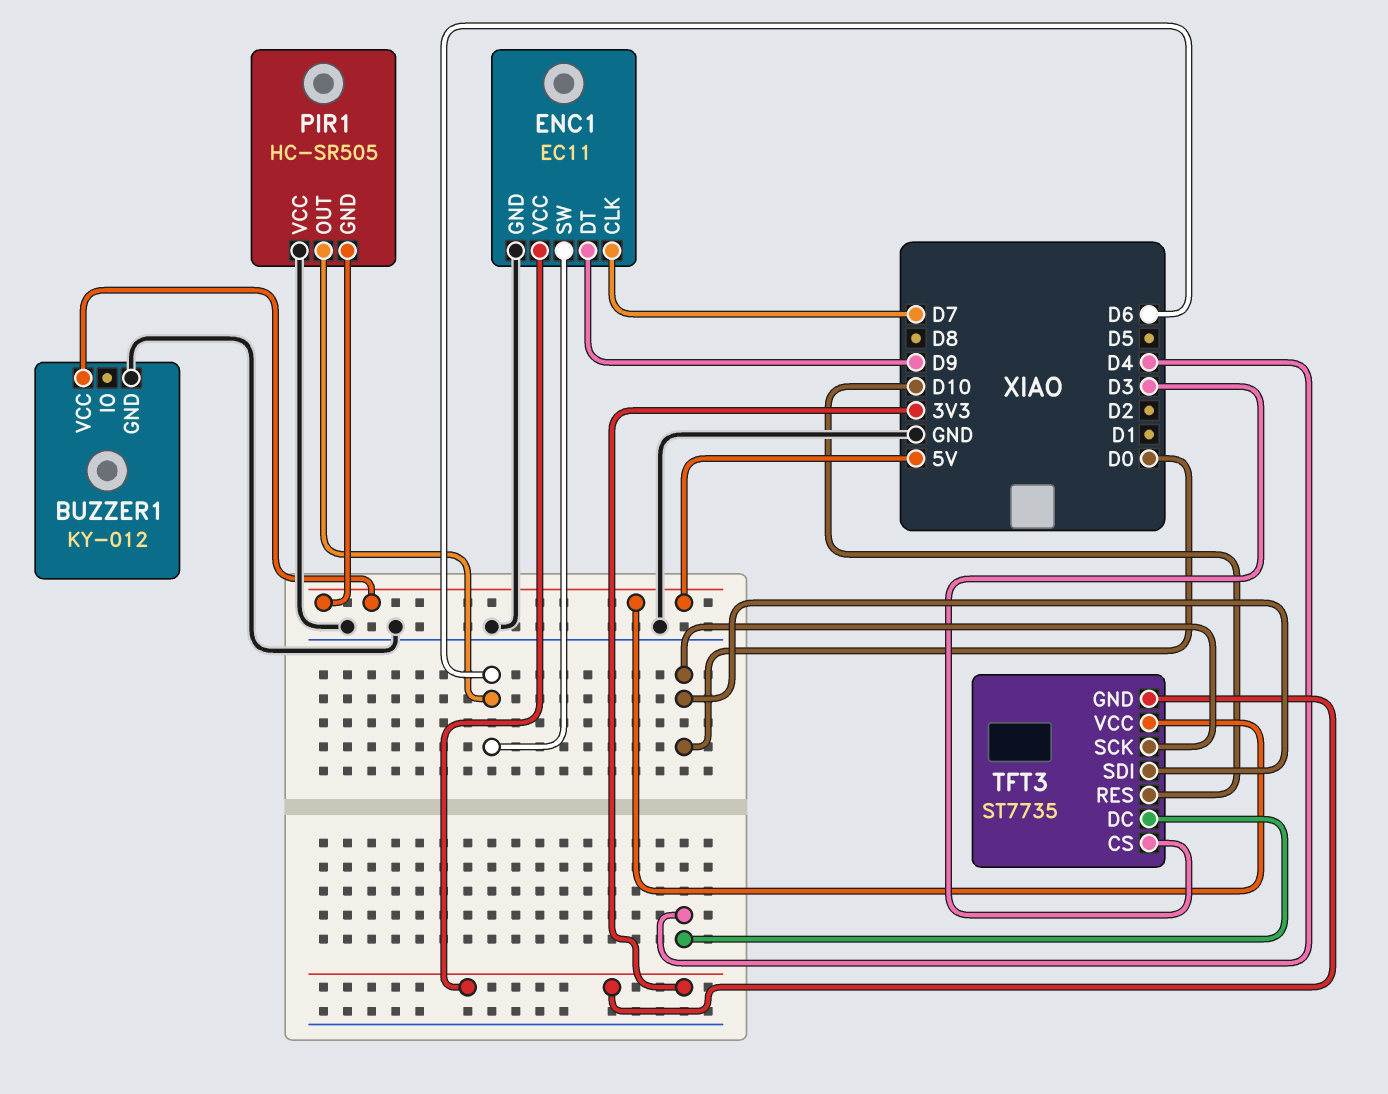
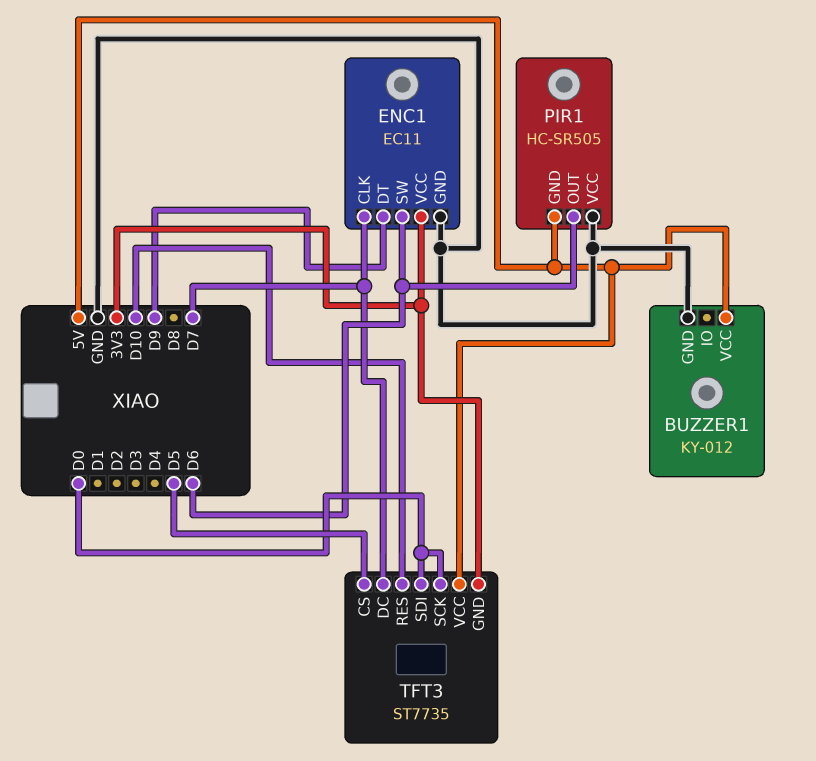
TFT3 pin CS: D3 -> D5
TFT3 pin DC: D4 -> D7

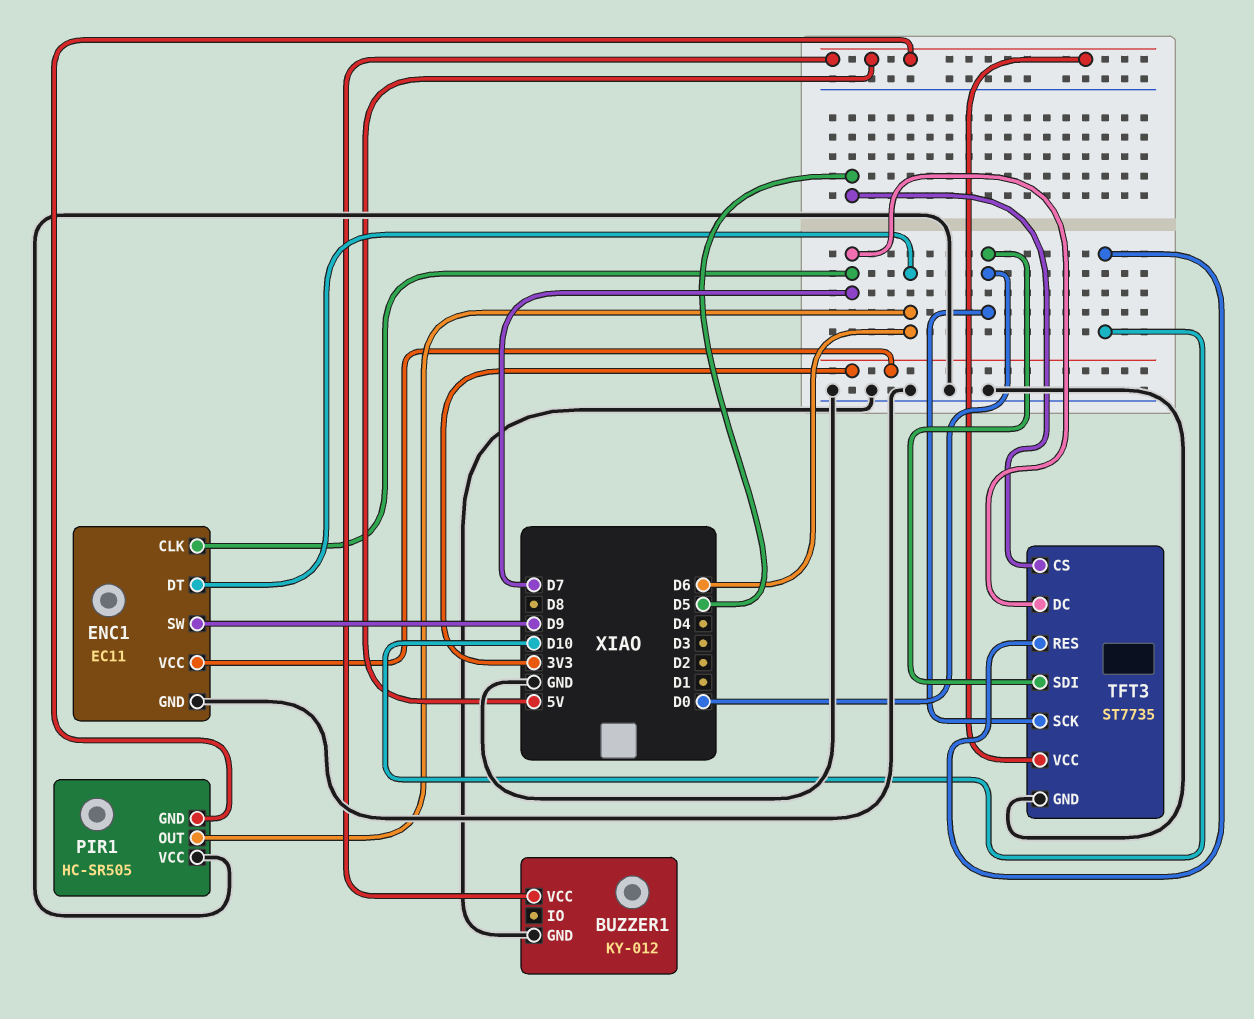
ENC1 pin DT: D9 -> D6
ENC1 pin SW: D6 -> D9
TFT3 pin GND: 3V3 -> GND

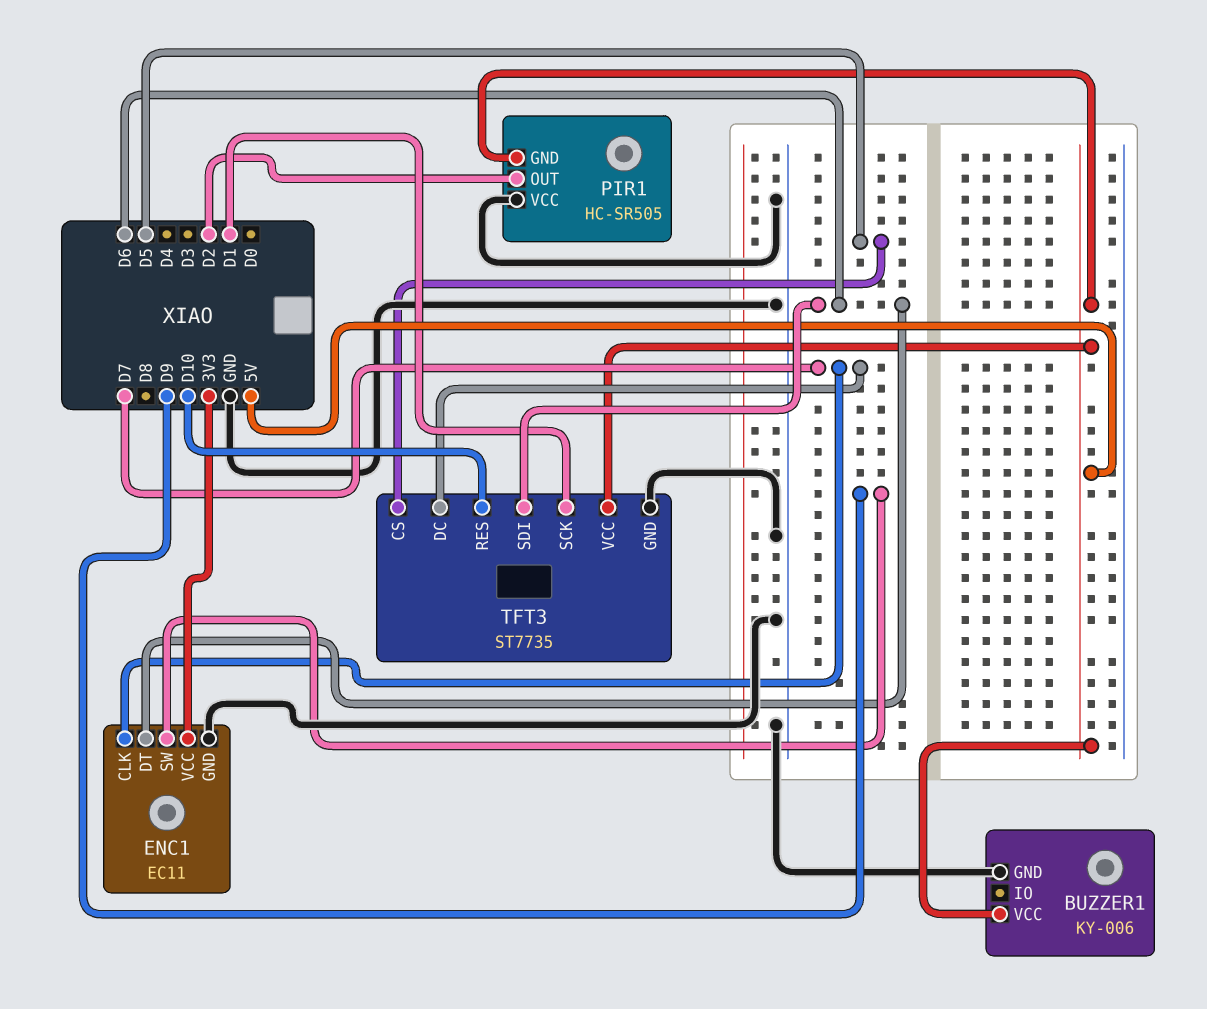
BUZZER1: KY-012 -> KY-006
PIR1 pin OUT: D6 -> D2
TFT3 pin SCK: D0 -> D1
TFT3 pin SDI: D0 -> D6

